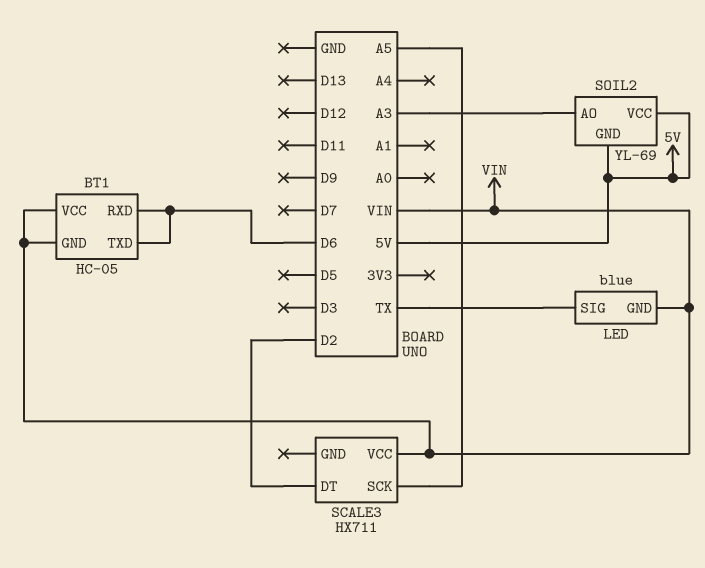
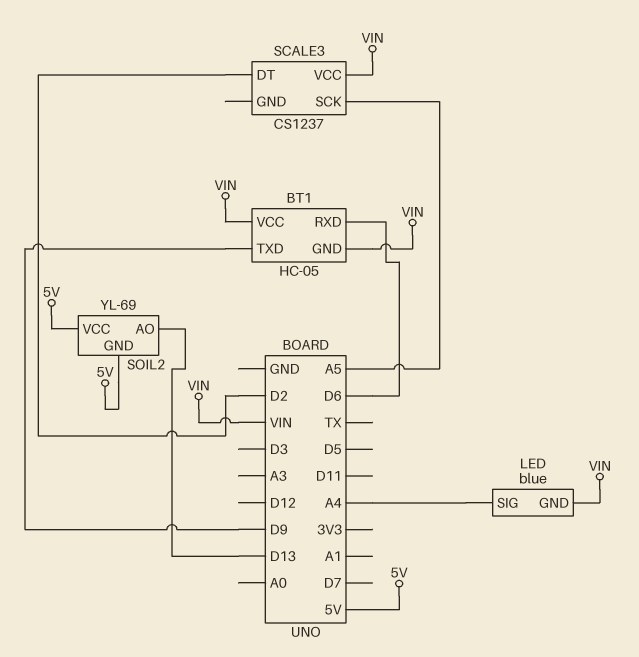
BT1 pin TXD: D6 -> D9
LED pin SIG: TX -> A4
SCALE3: HX711 -> CS1237
SOIL2 pin AO: A3 -> D13

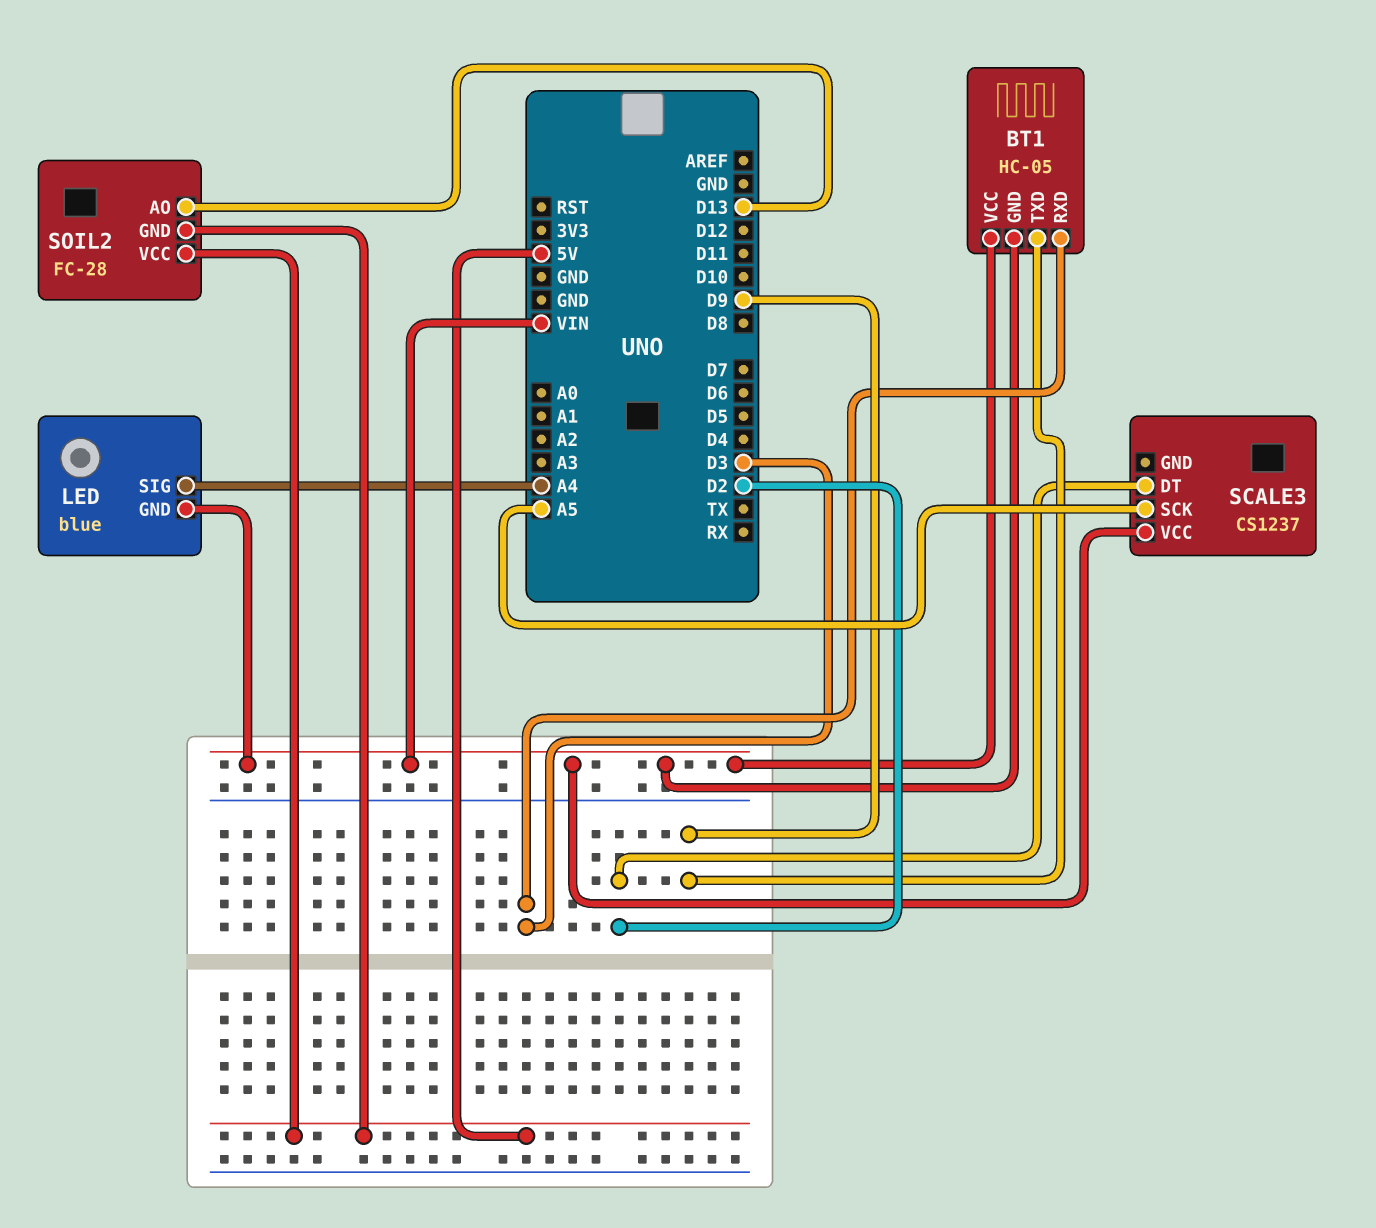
BT1 pin RXD: D6 -> D3
SOIL2: YL-69 -> FC-28

